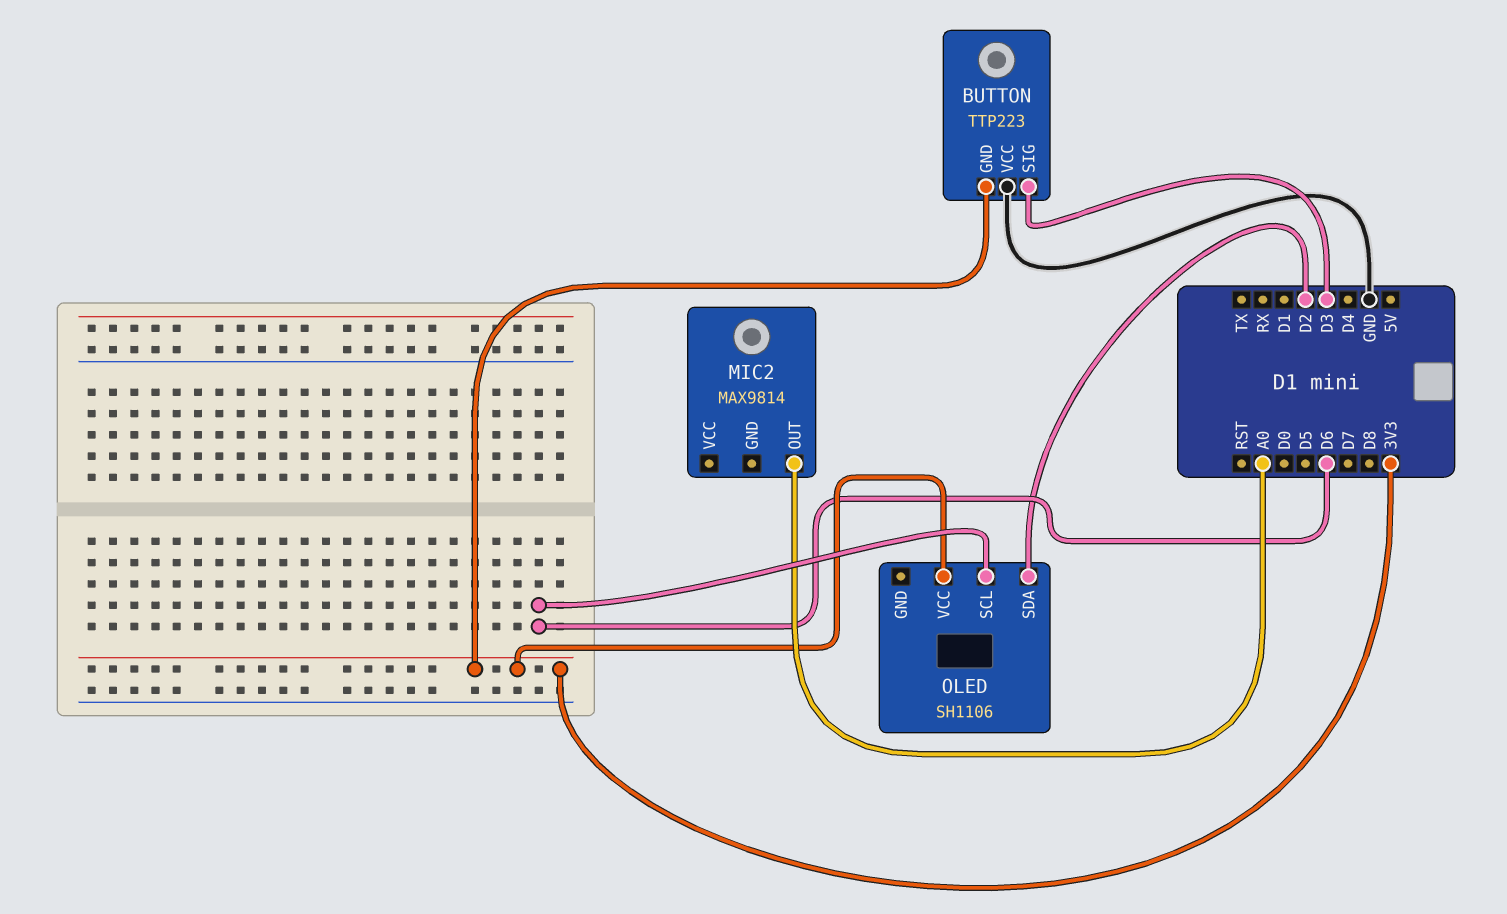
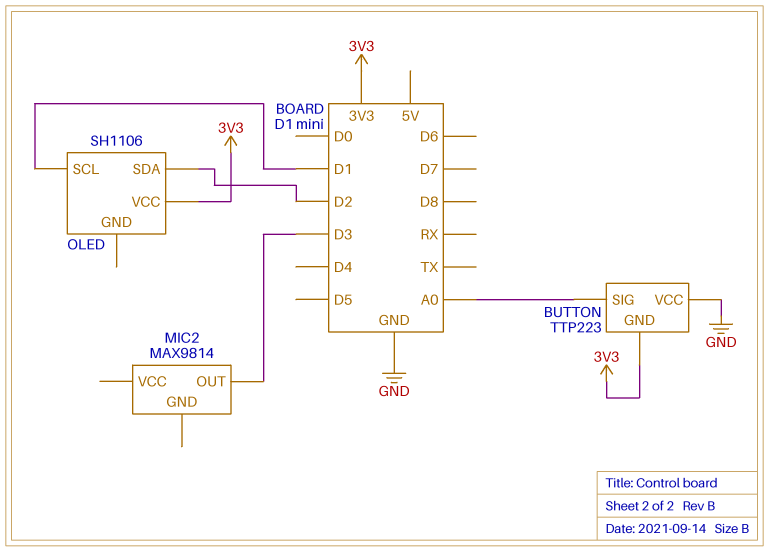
BUTTON pin SIG: D3 -> A0
MIC2 pin OUT: A0 -> D3
OLED pin SCL: D6 -> D1

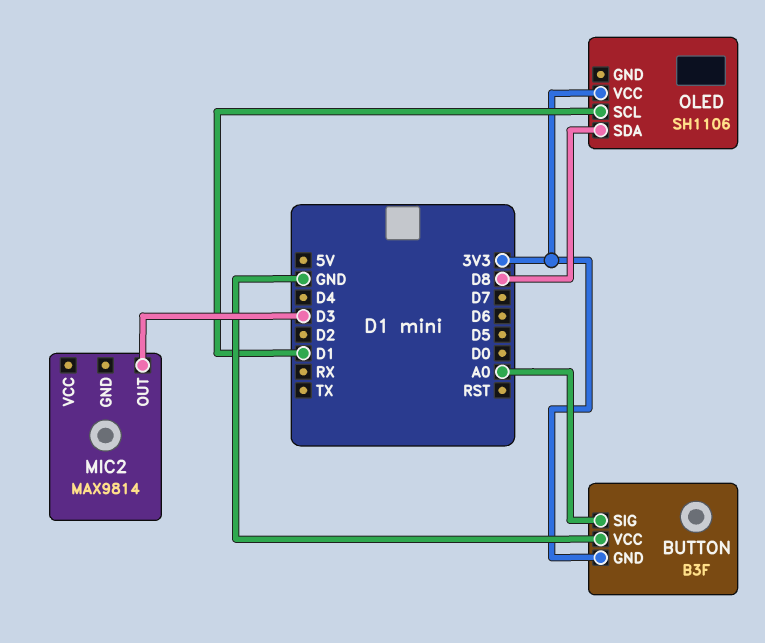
BUTTON: TTP223 -> B3F
OLED pin SDA: D2 -> D8

